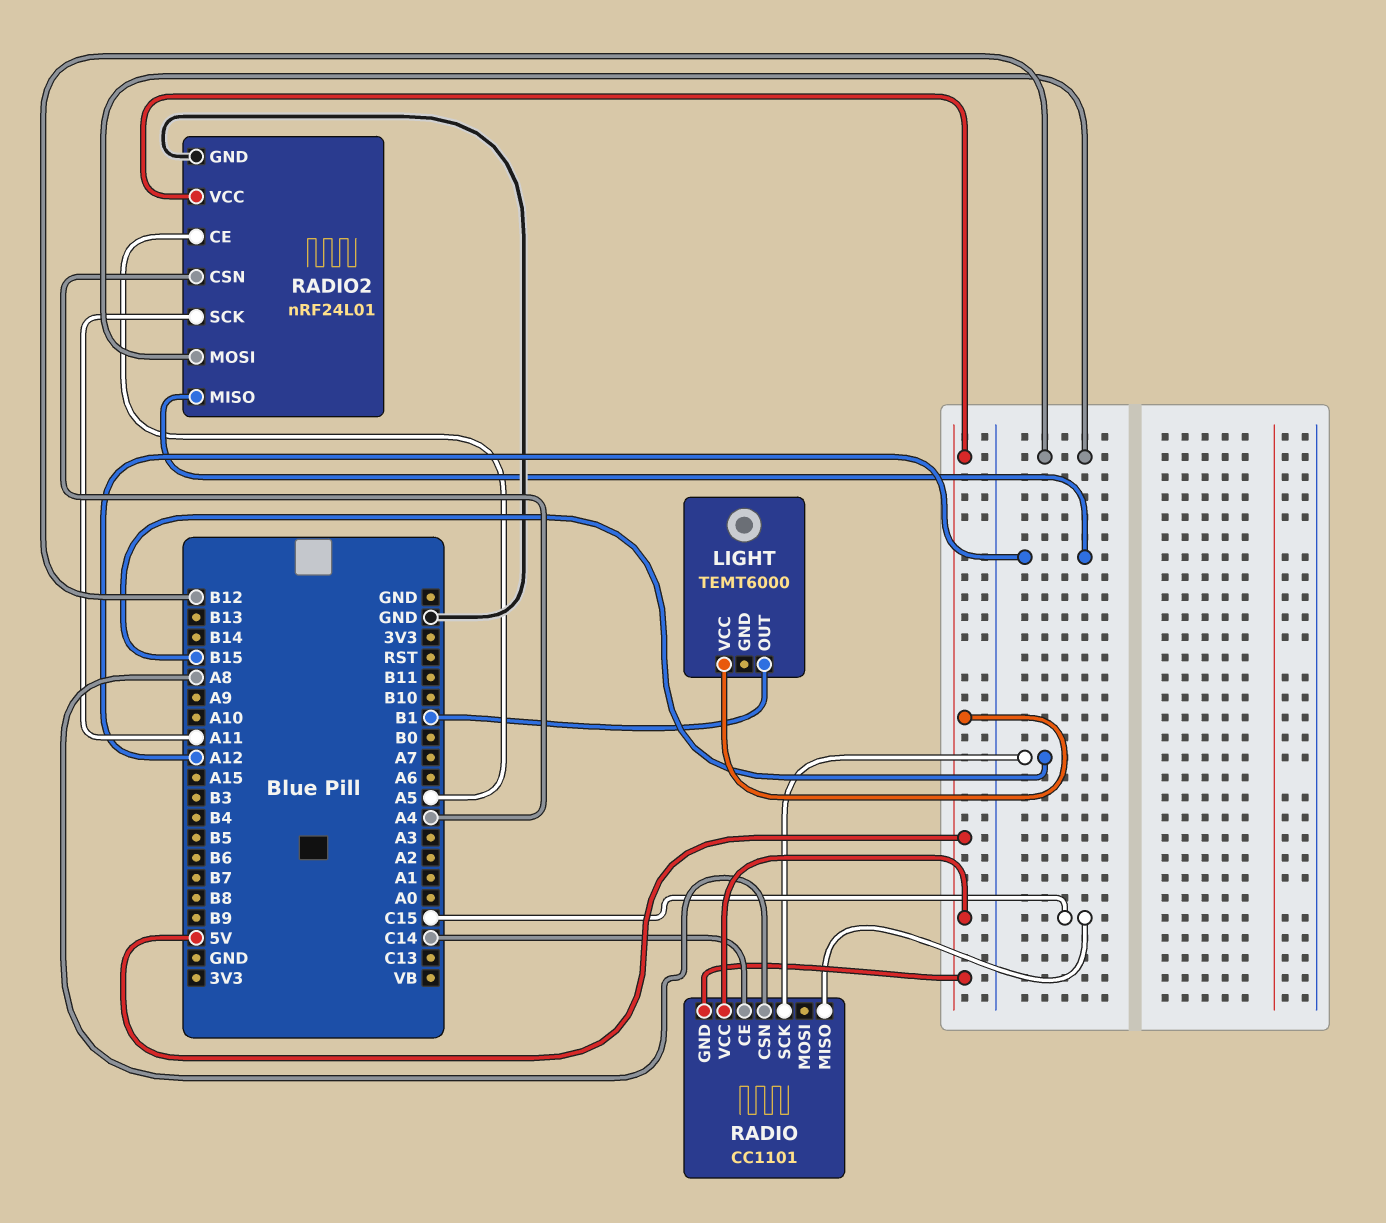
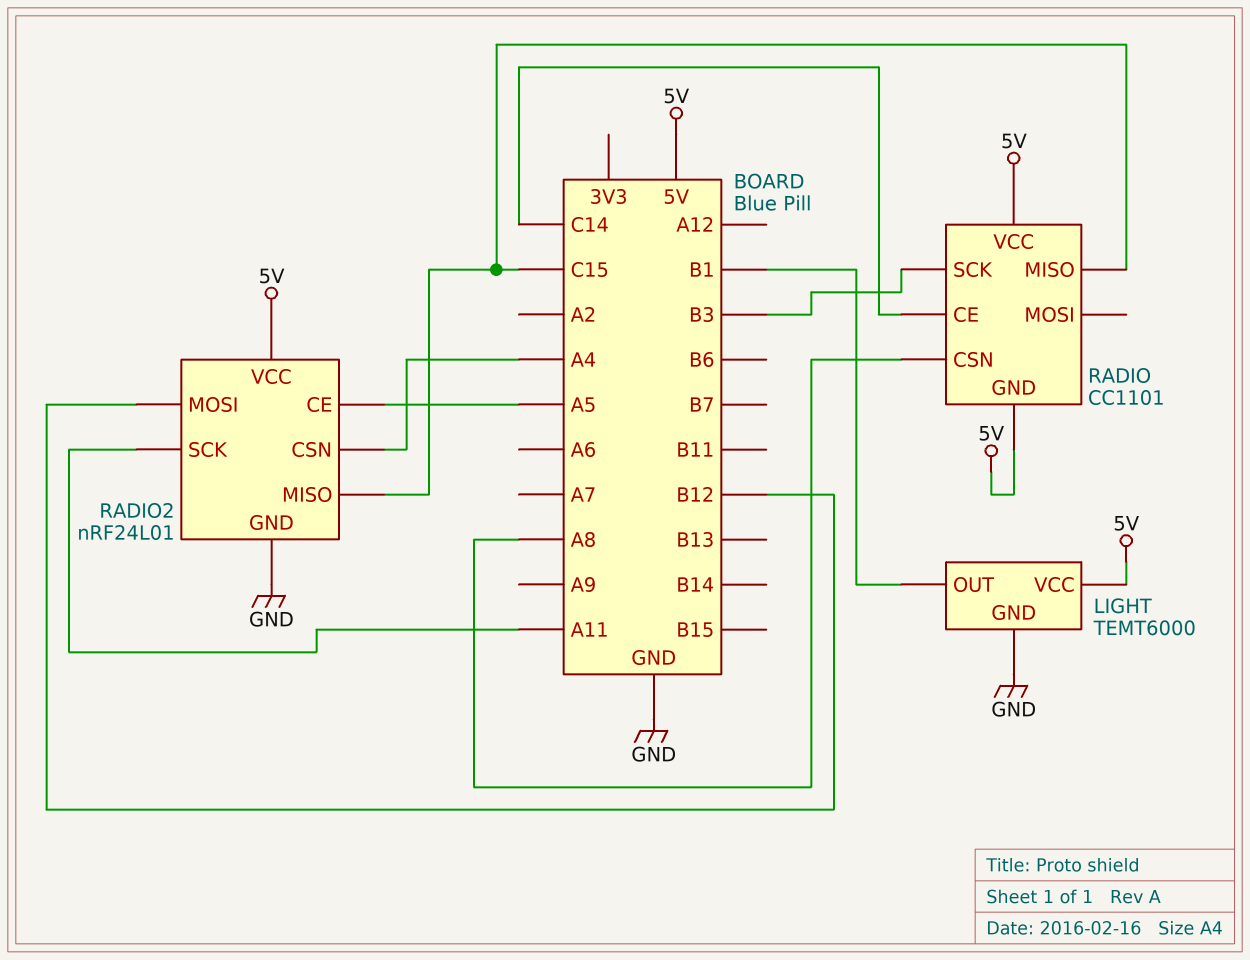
LIGHT pin GND: none -> GND
RADIO pin SCK: B15 -> B3
RADIO2 pin MISO: A12 -> C15

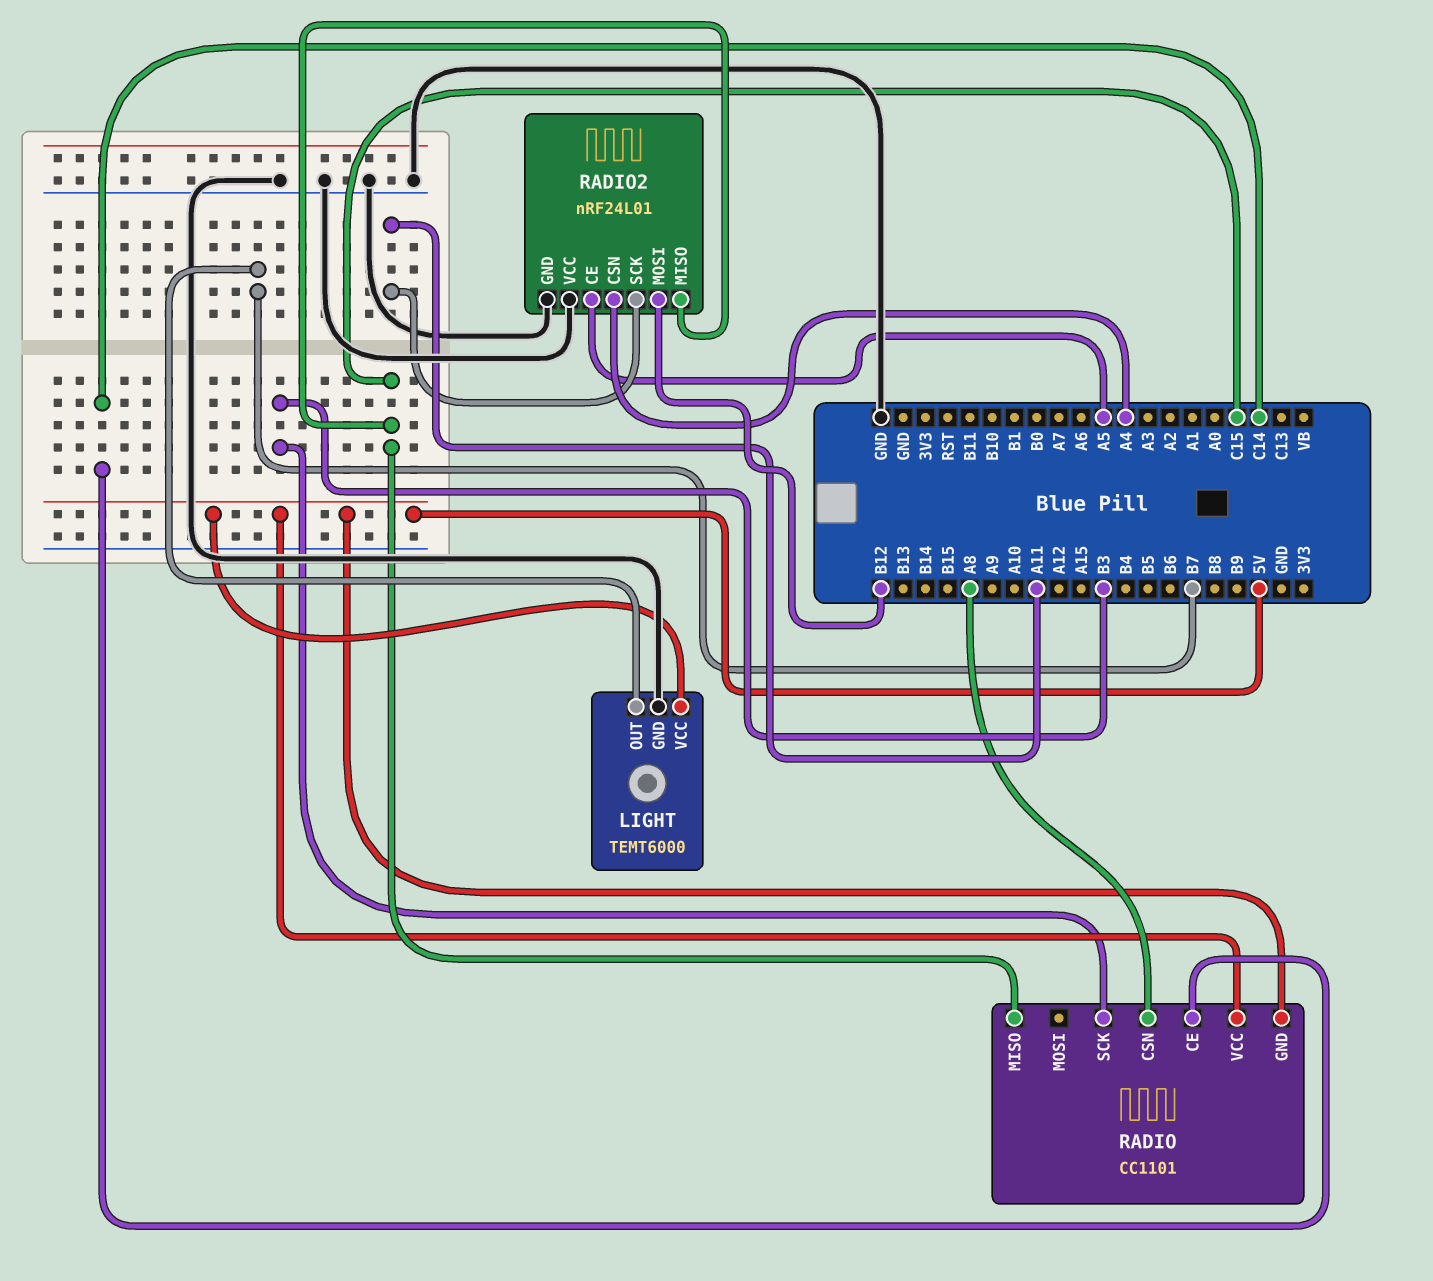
LIGHT pin OUT: B1 -> B7
RADIO2 pin VCC: 5V -> GND

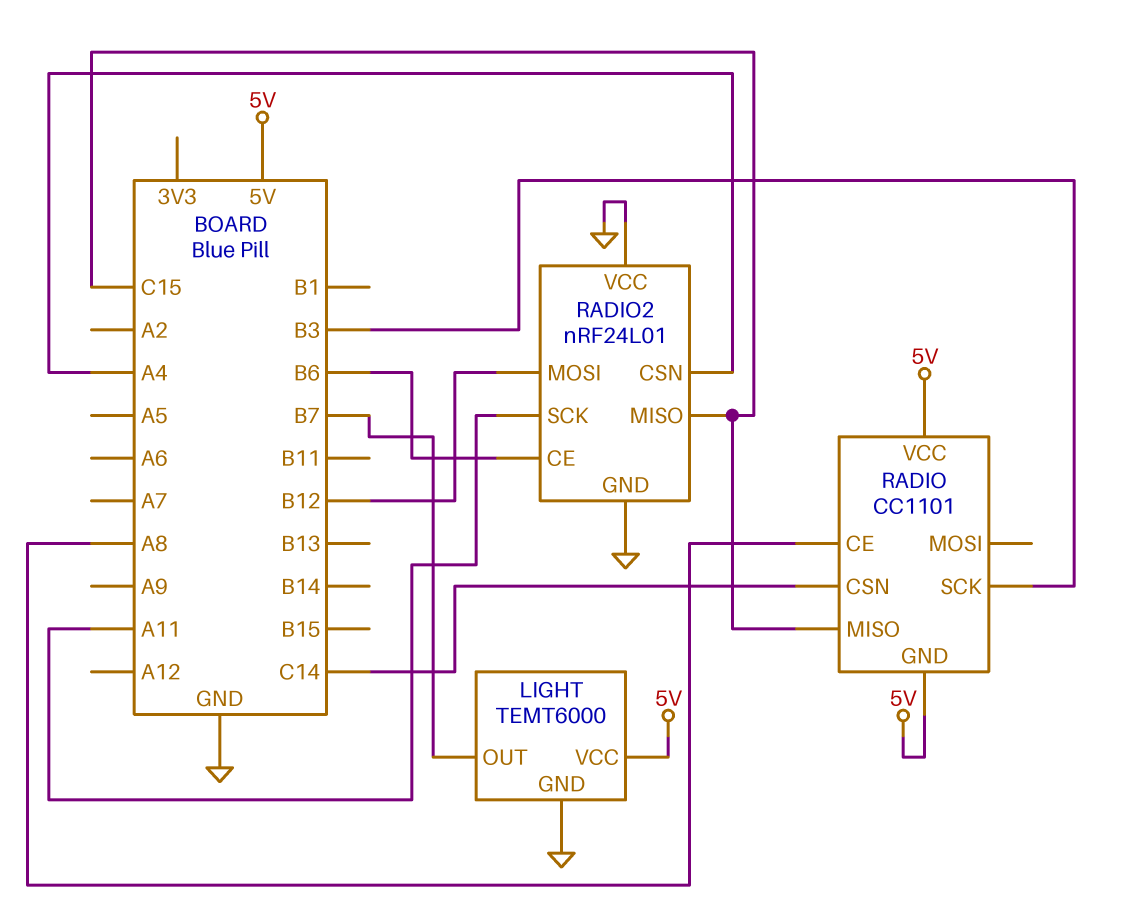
RADIO pin CE: C14 -> A8
RADIO pin CSN: A8 -> C14
RADIO2 pin CE: A5 -> B6

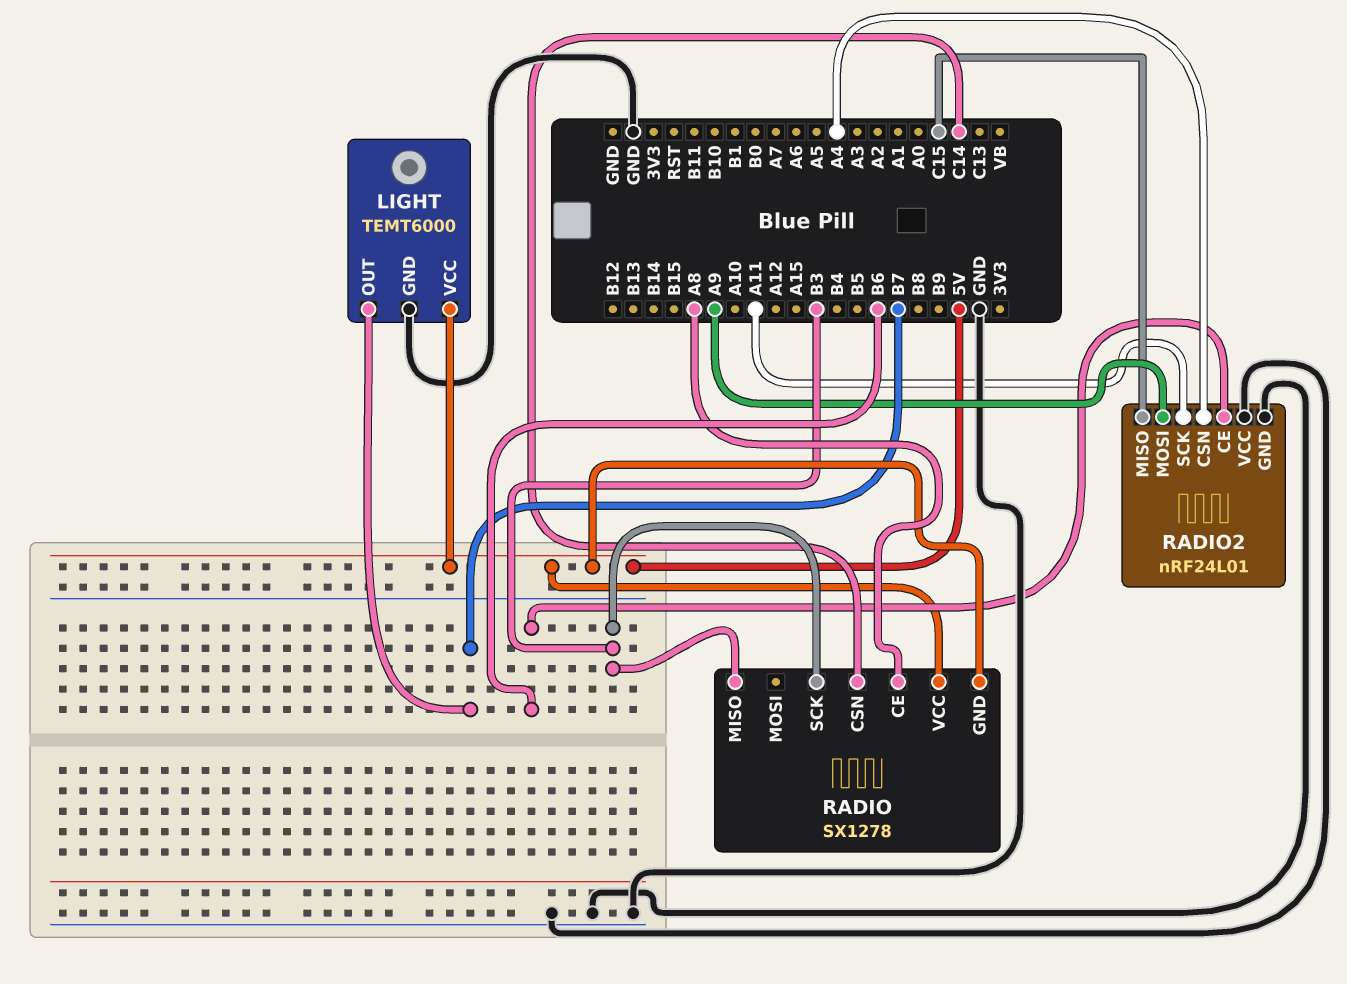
RADIO: CC1101 -> SX1278
RADIO pin MISO: C15 -> B3
RADIO2 pin MOSI: B12 -> A9

